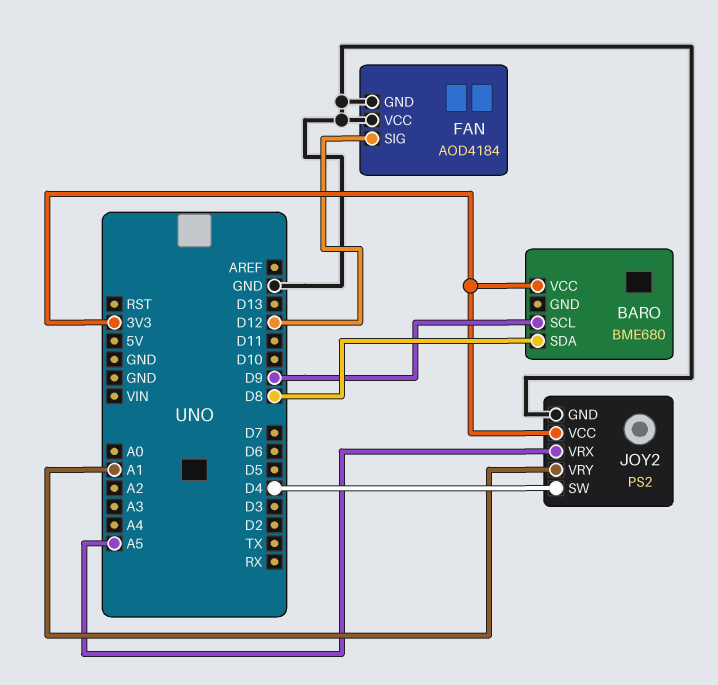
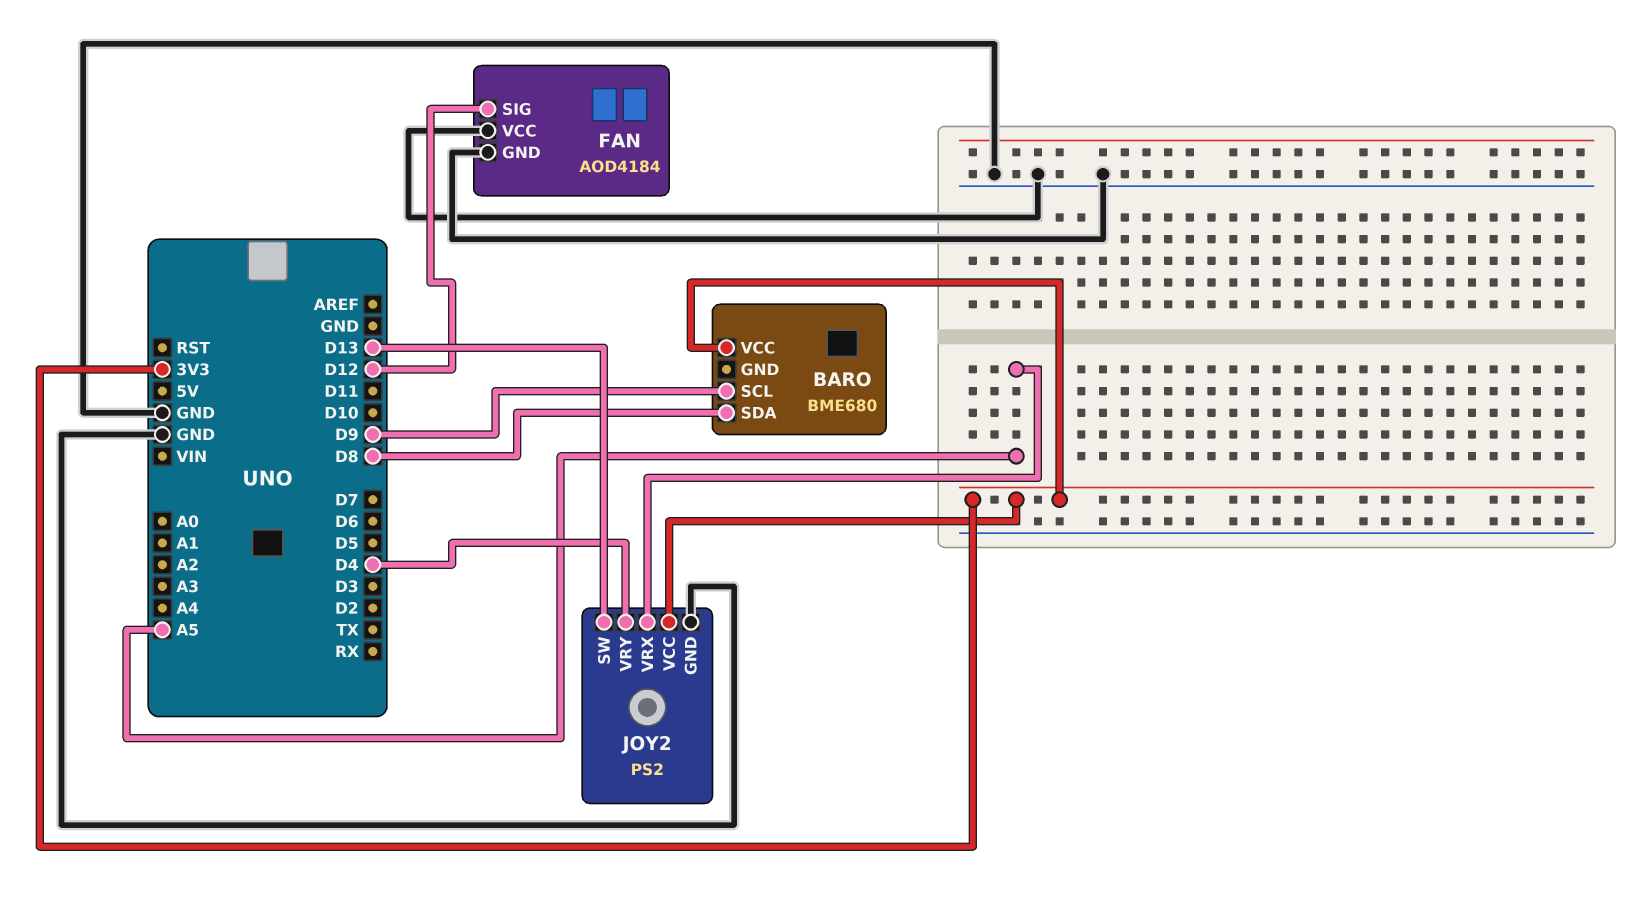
JOY2 pin SW: D4 -> D13
JOY2 pin VRY: A1 -> D4

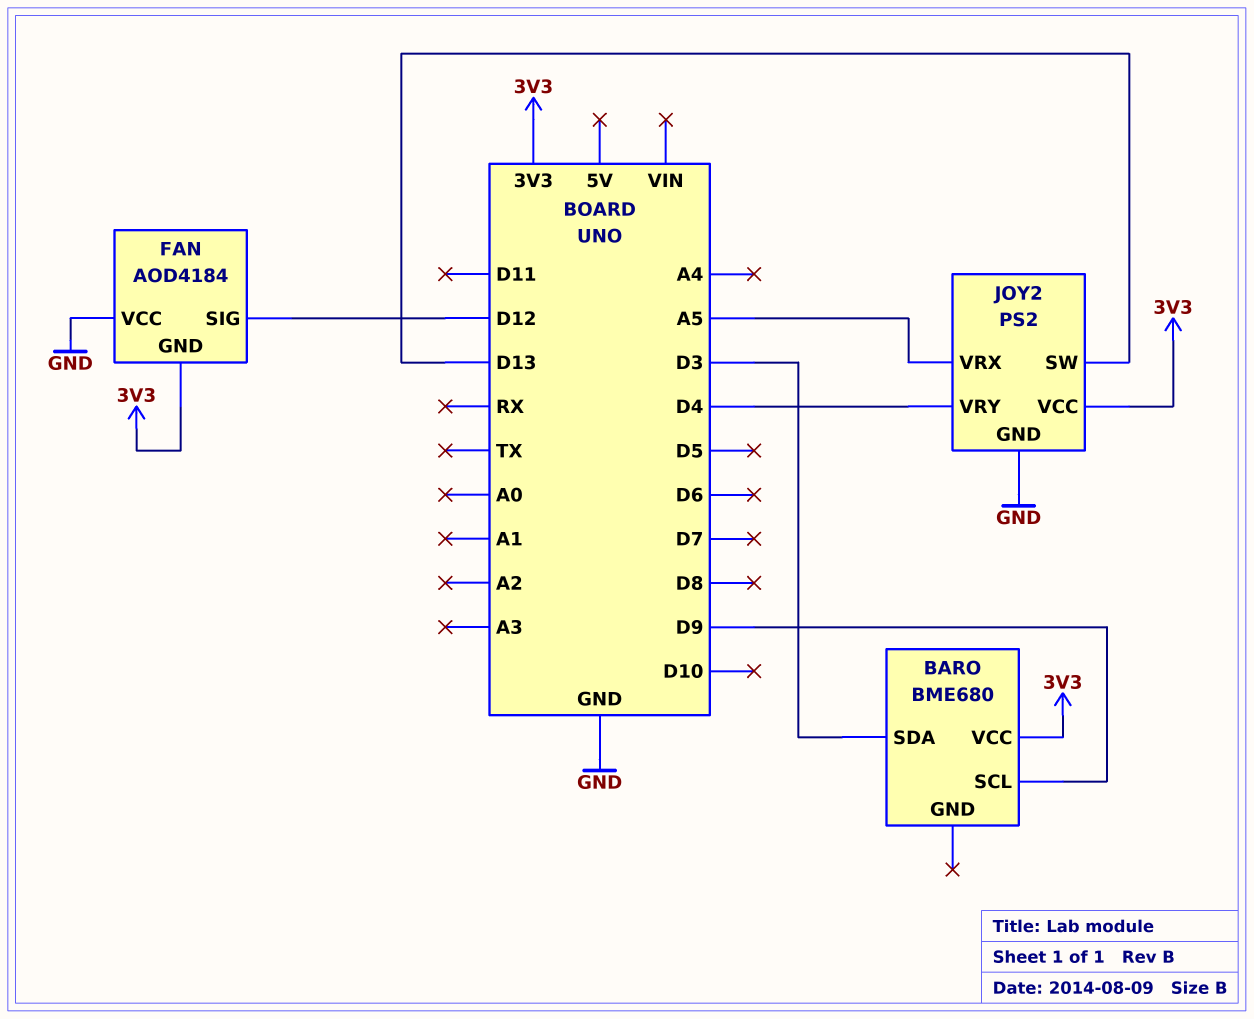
BARO pin SDA: D8 -> D3
FAN pin GND: GND -> 3V3

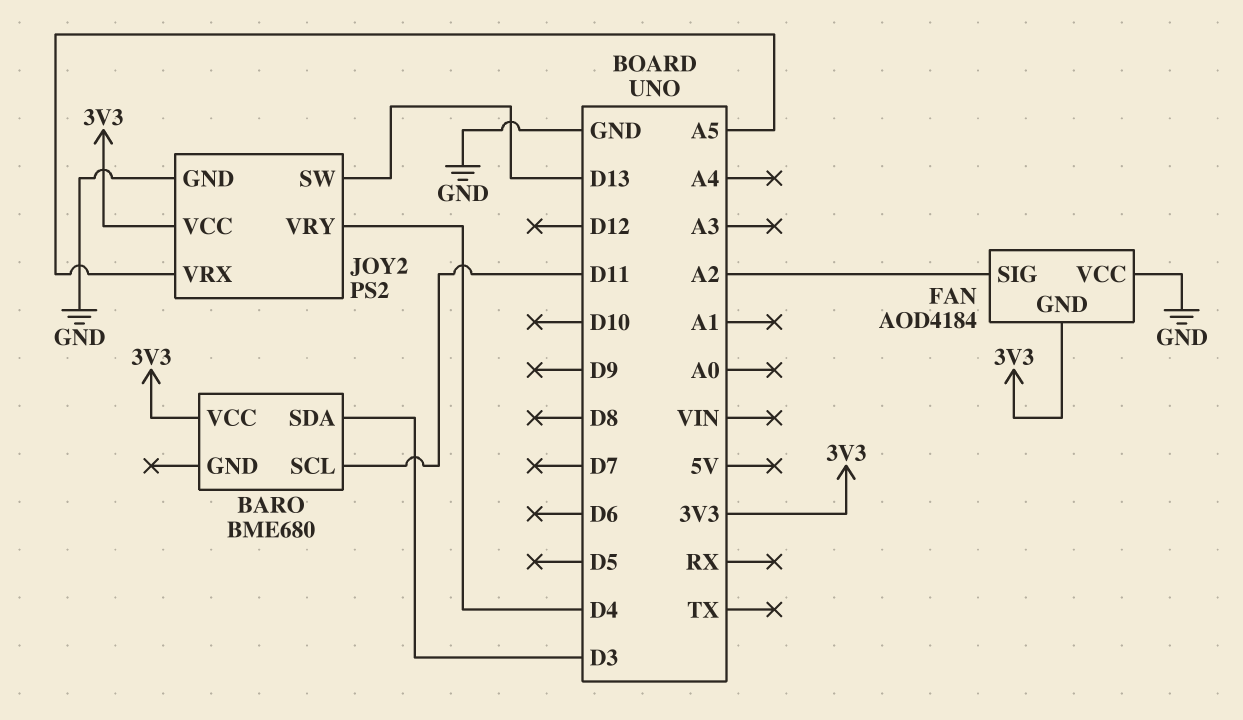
BARO pin SCL: D9 -> D11
FAN pin SIG: D12 -> A2

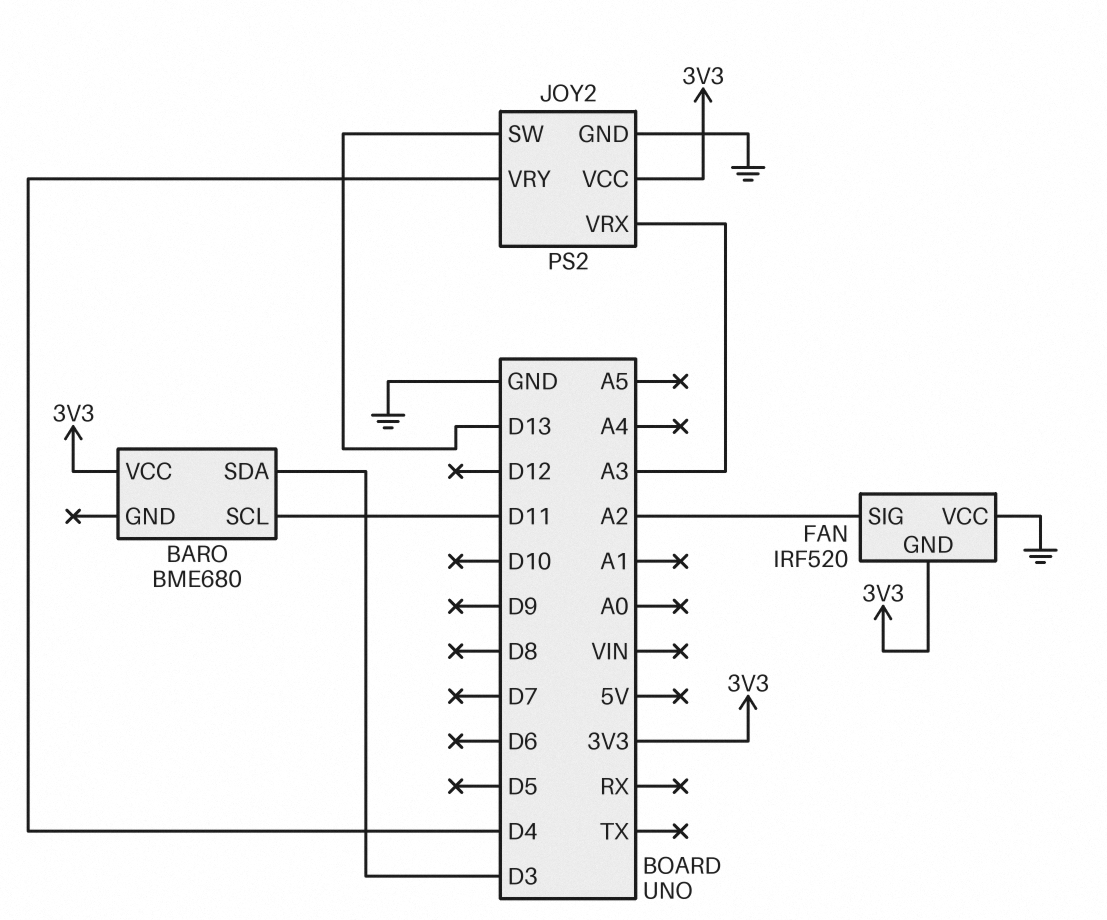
FAN: AOD4184 -> IRF520
JOY2 pin VRX: A5 -> A3

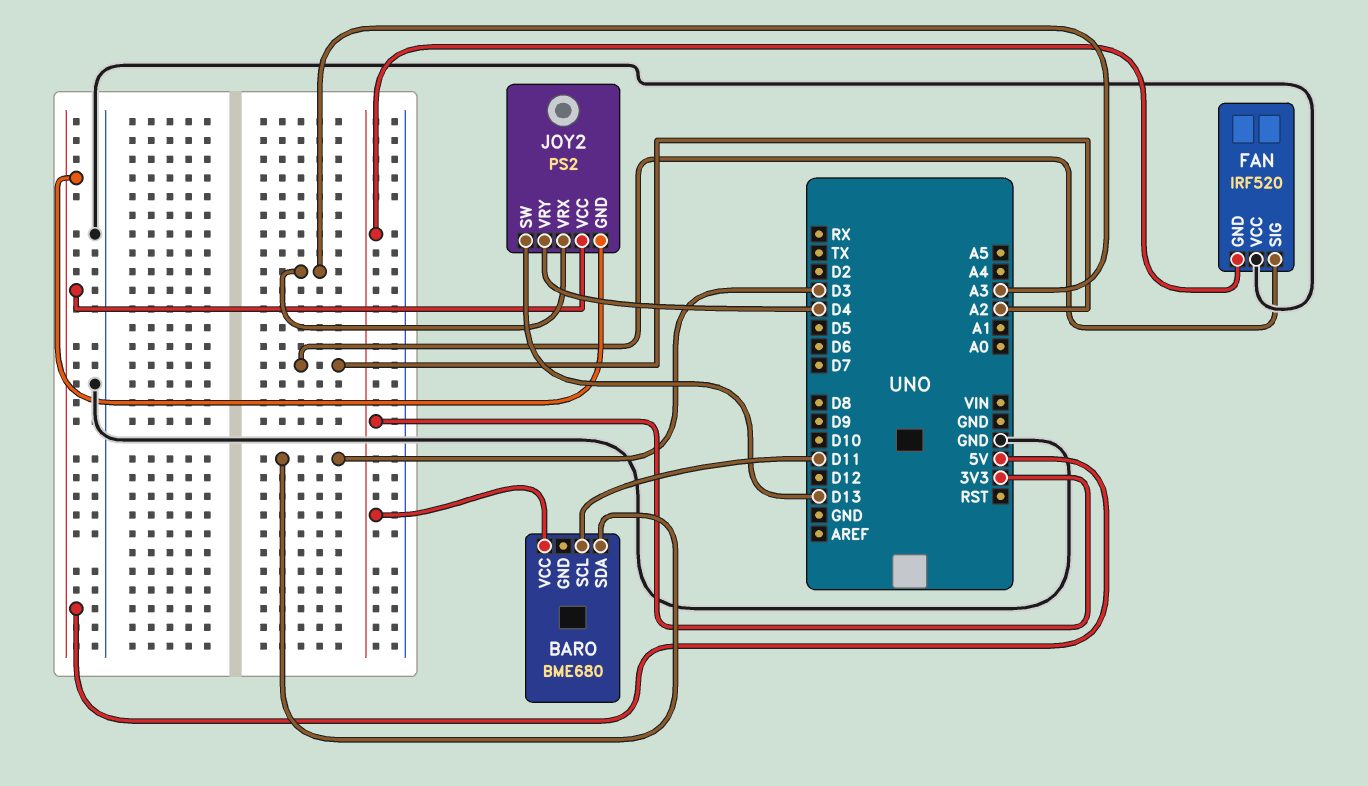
JOY2 pin GND: GND -> 5V
JOY2 pin VCC: 3V3 -> 5V

